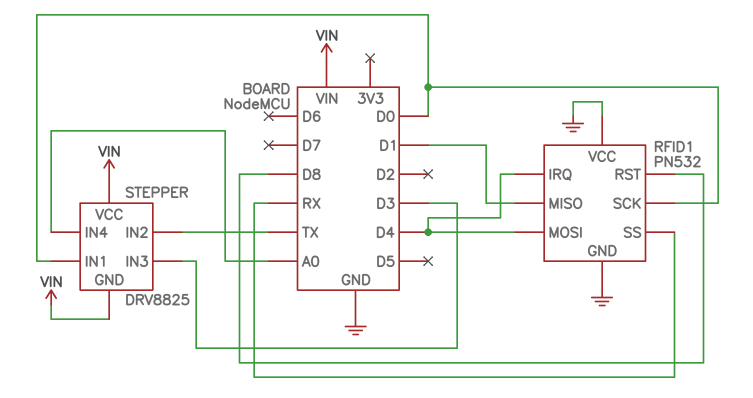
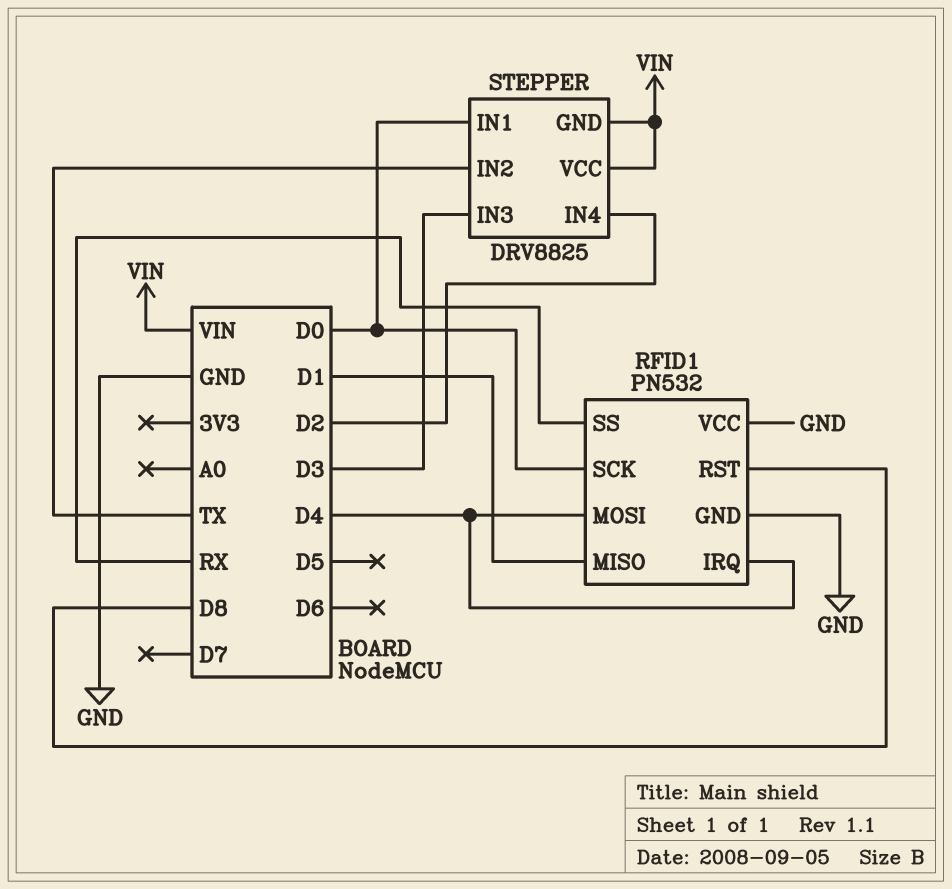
STEPPER pin IN4: A0 -> D2

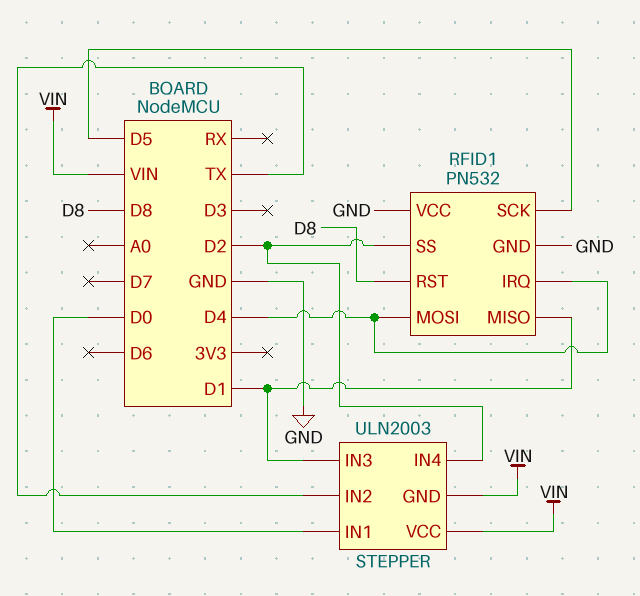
RFID1 pin SCK: D0 -> D5
RFID1 pin SS: RX -> D2
STEPPER: DRV8825 -> ULN2003
STEPPER pin IN3: D3 -> D1

